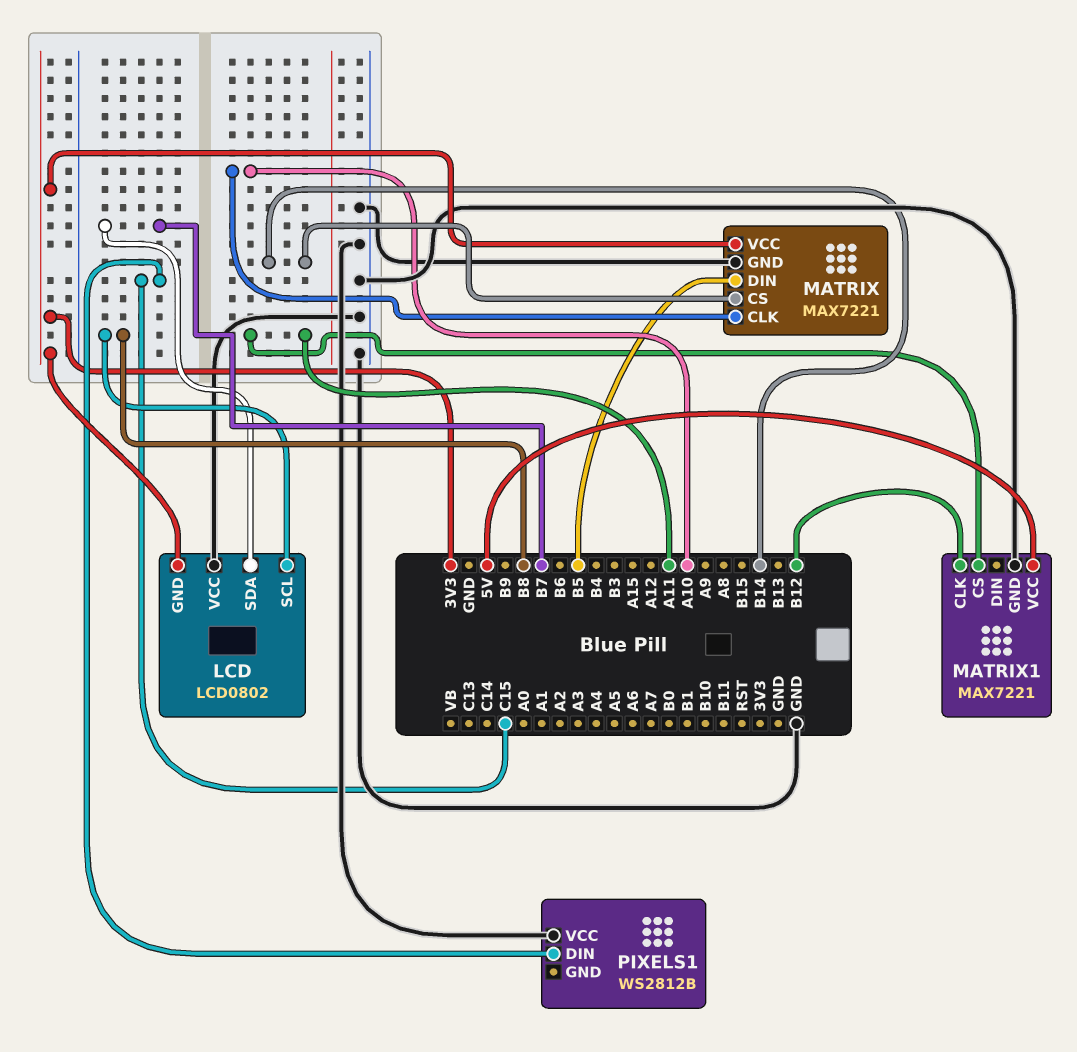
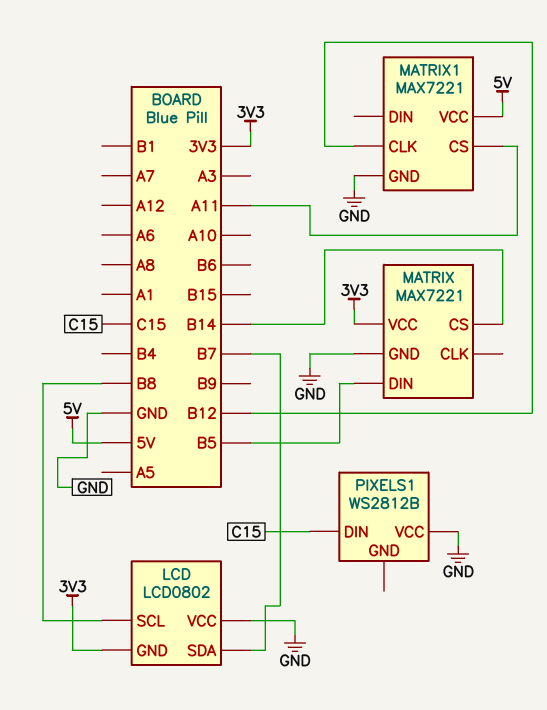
MATRIX pin CLK: A10 -> none

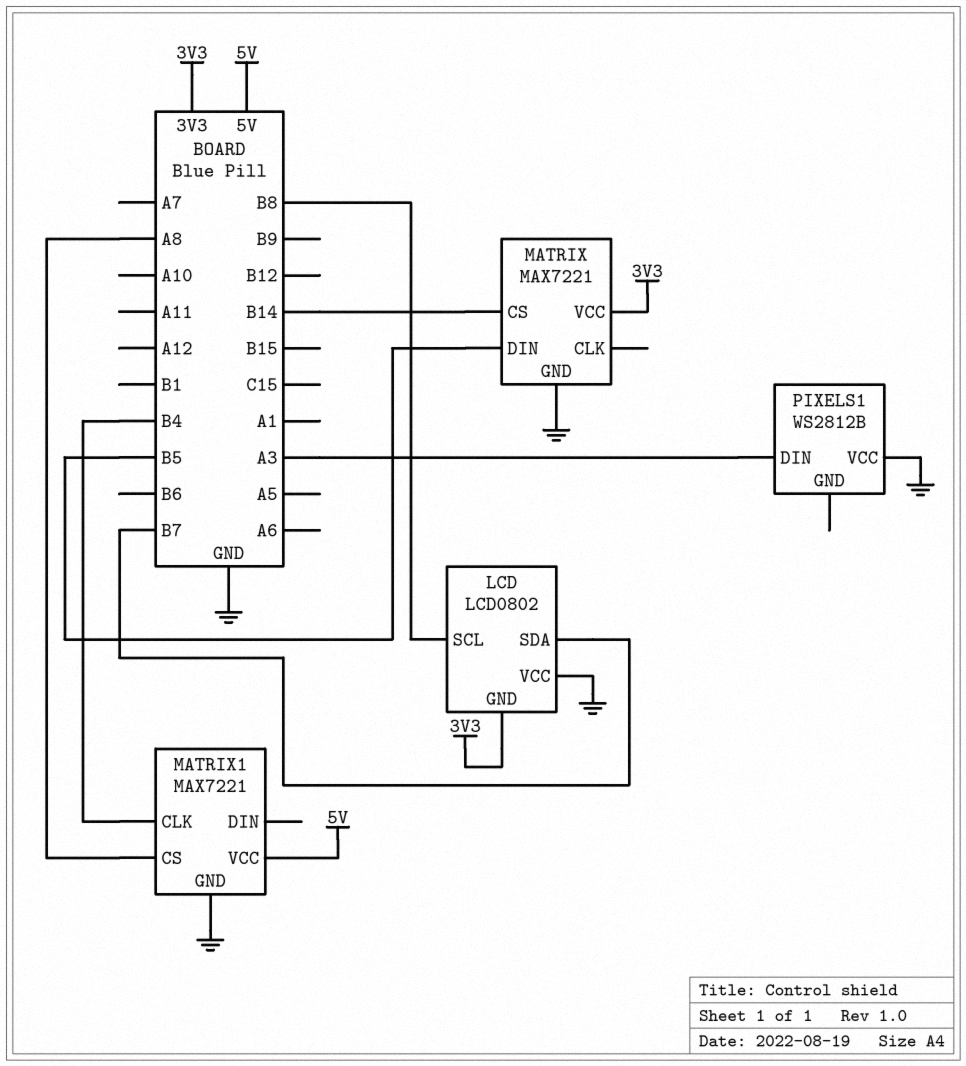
MATRIX1 pin CLK: B12 -> B4
MATRIX1 pin CS: A11 -> A8
PIXELS1 pin DIN: C15 -> A3

